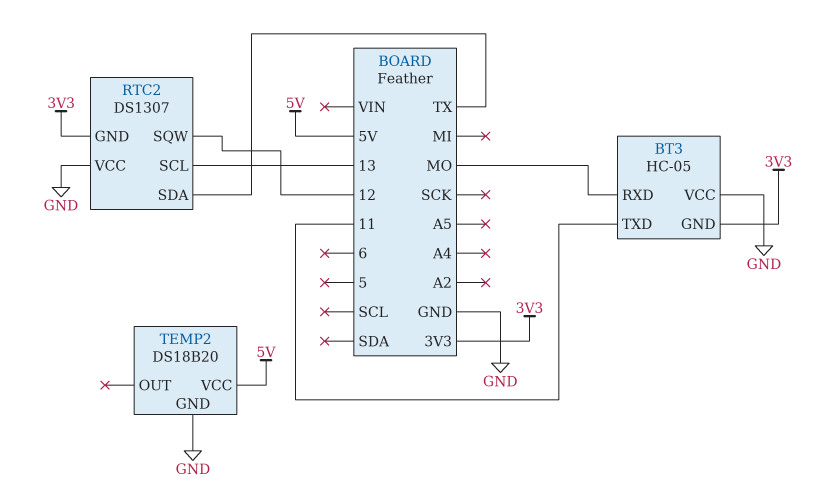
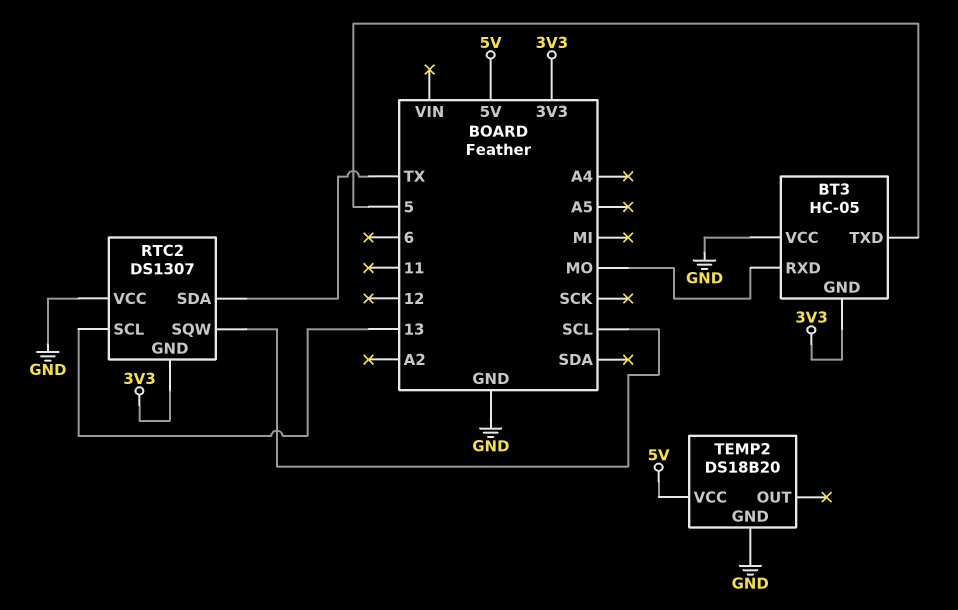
BT3 pin TXD: 11 -> 5
RTC2 pin SQW: 12 -> SCL

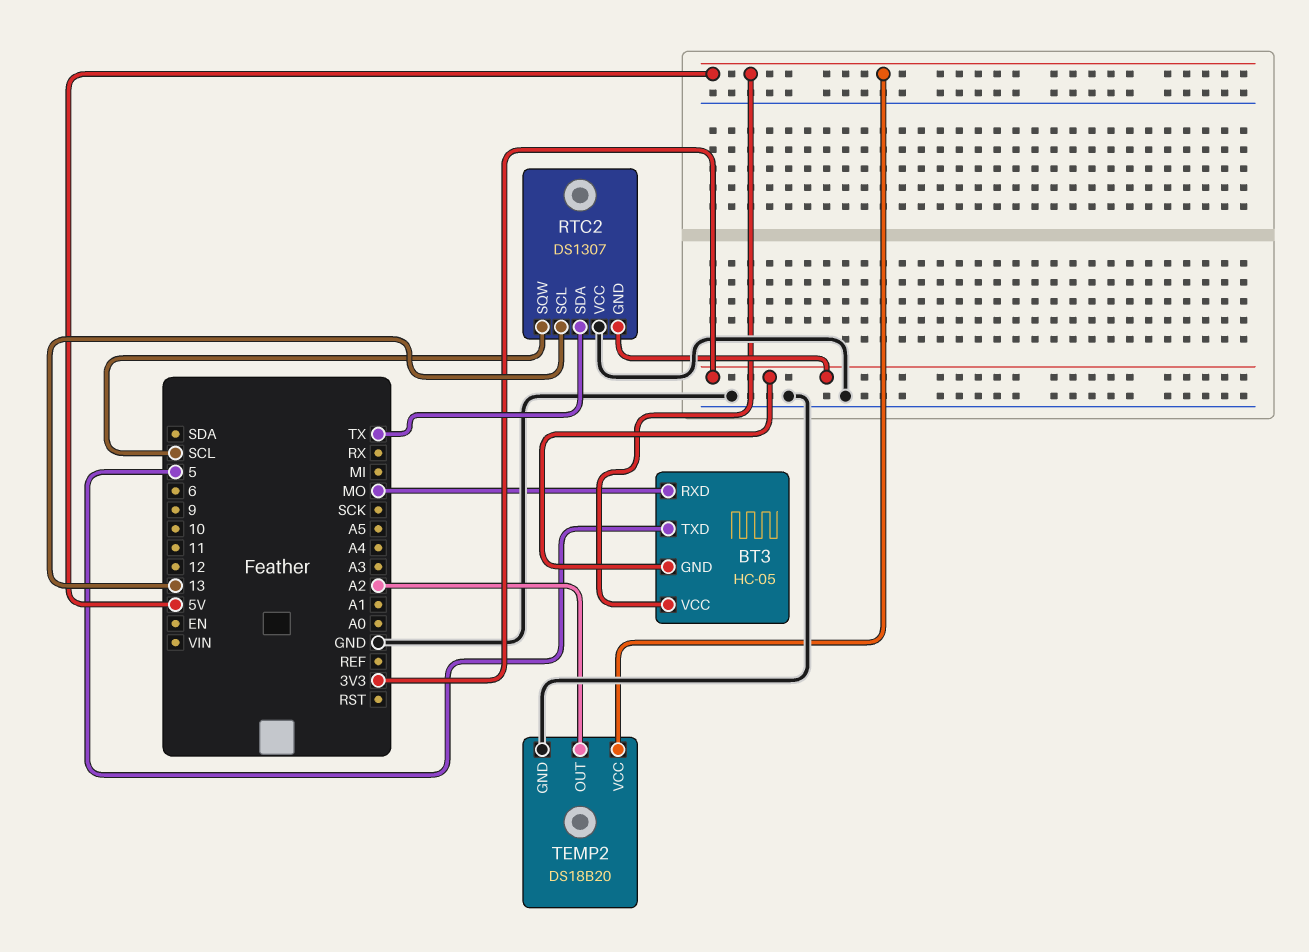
BT3 pin VCC: GND -> 5V
TEMP2 pin OUT: none -> A2

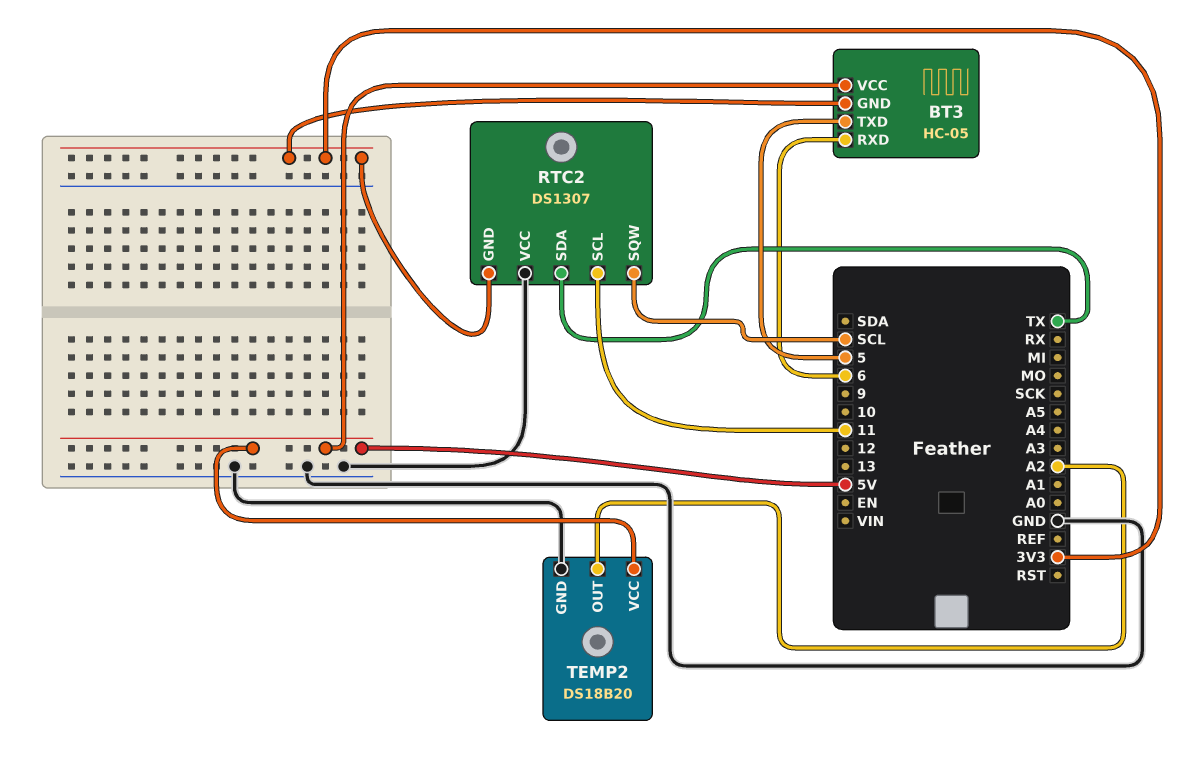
BT3 pin RXD: MO -> 6
RTC2 pin SCL: 13 -> 11

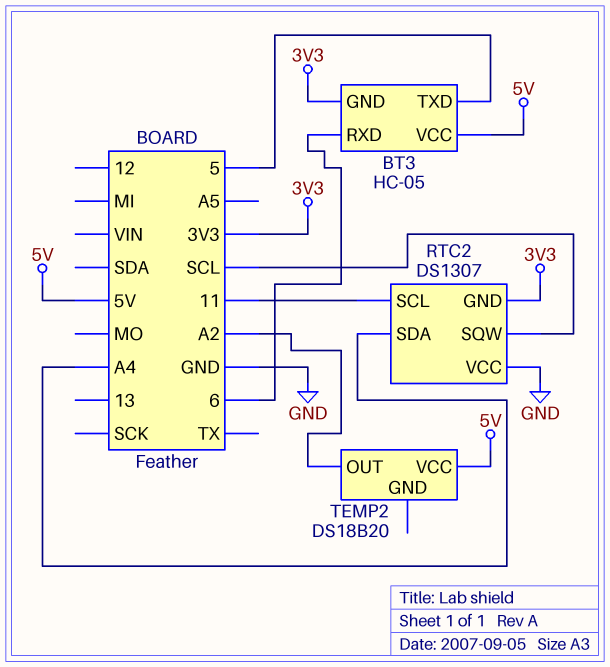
RTC2 pin SDA: TX -> A4
TEMP2 pin GND: GND -> none

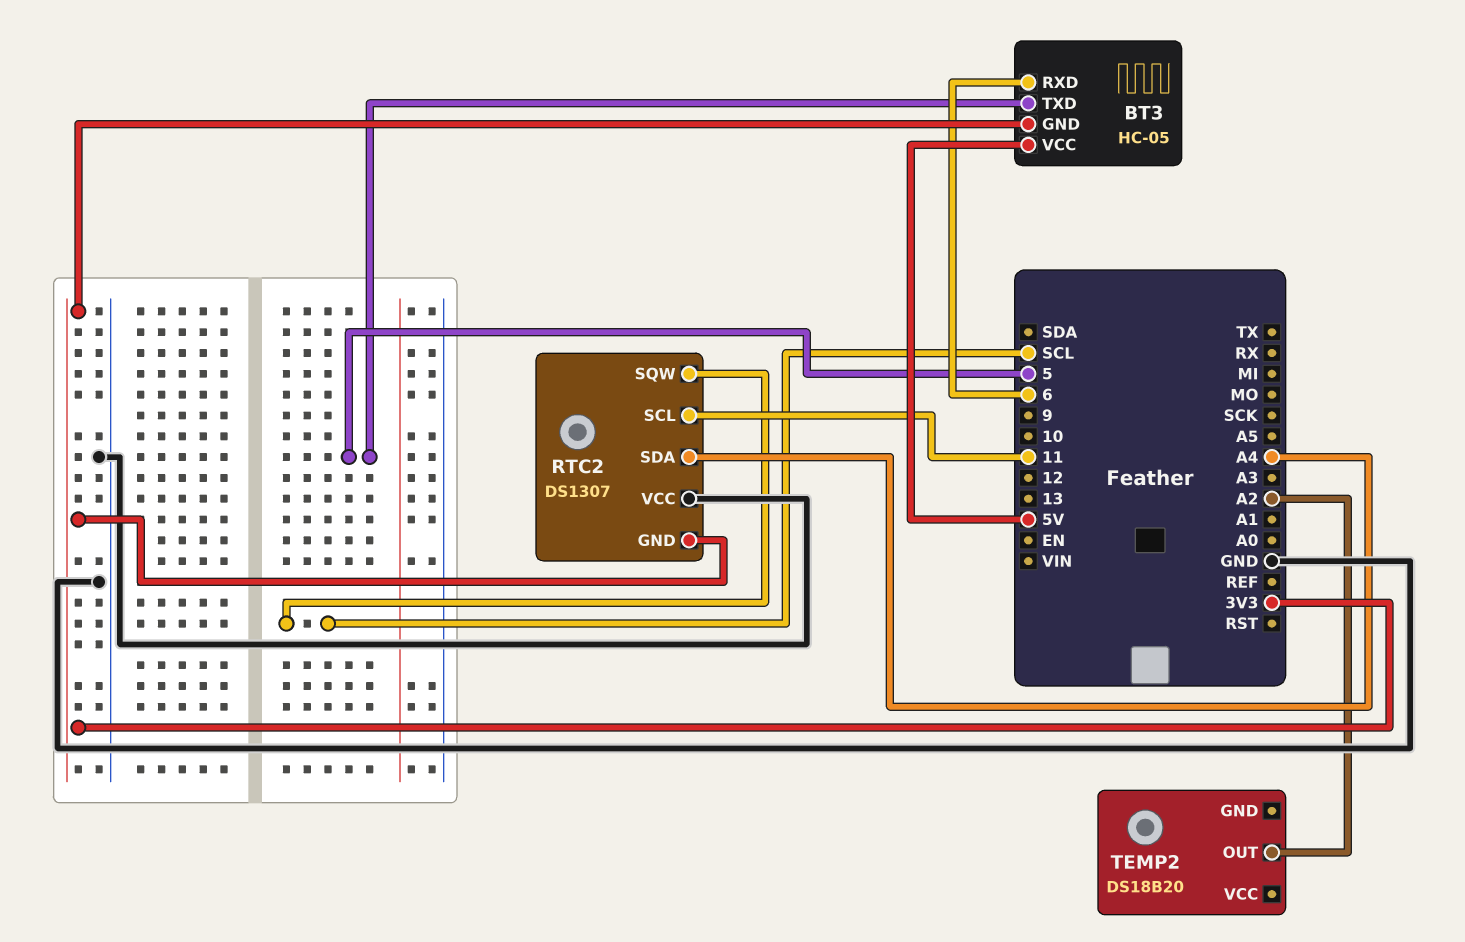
TEMP2 pin VCC: 5V -> none

